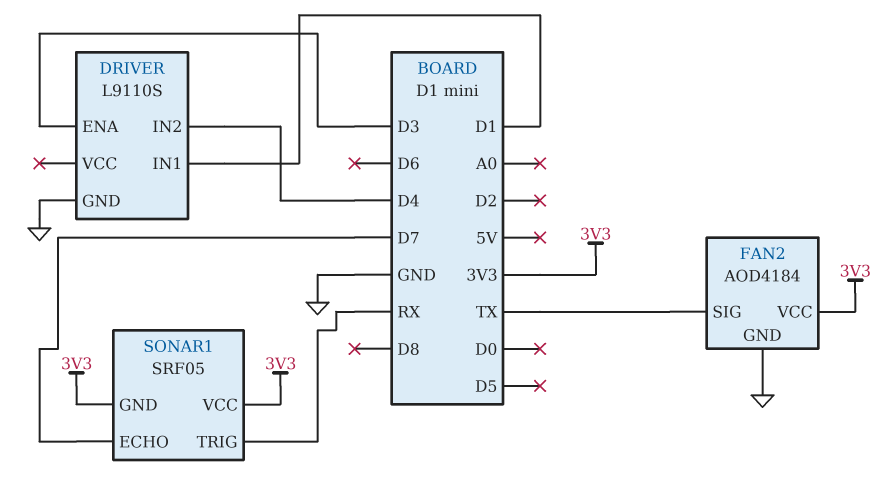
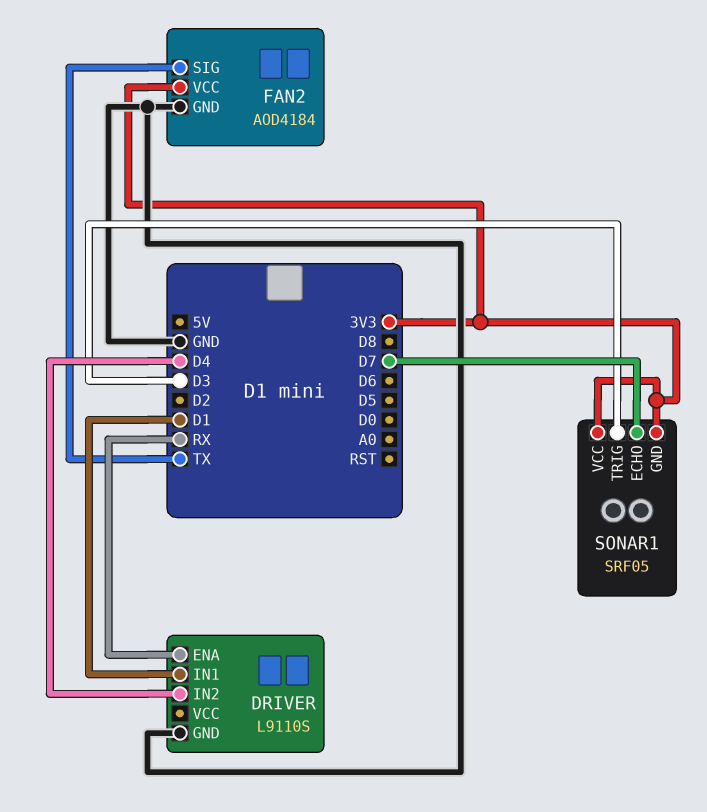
DRIVER pin ENA: D3 -> RX
SONAR1 pin TRIG: RX -> D3

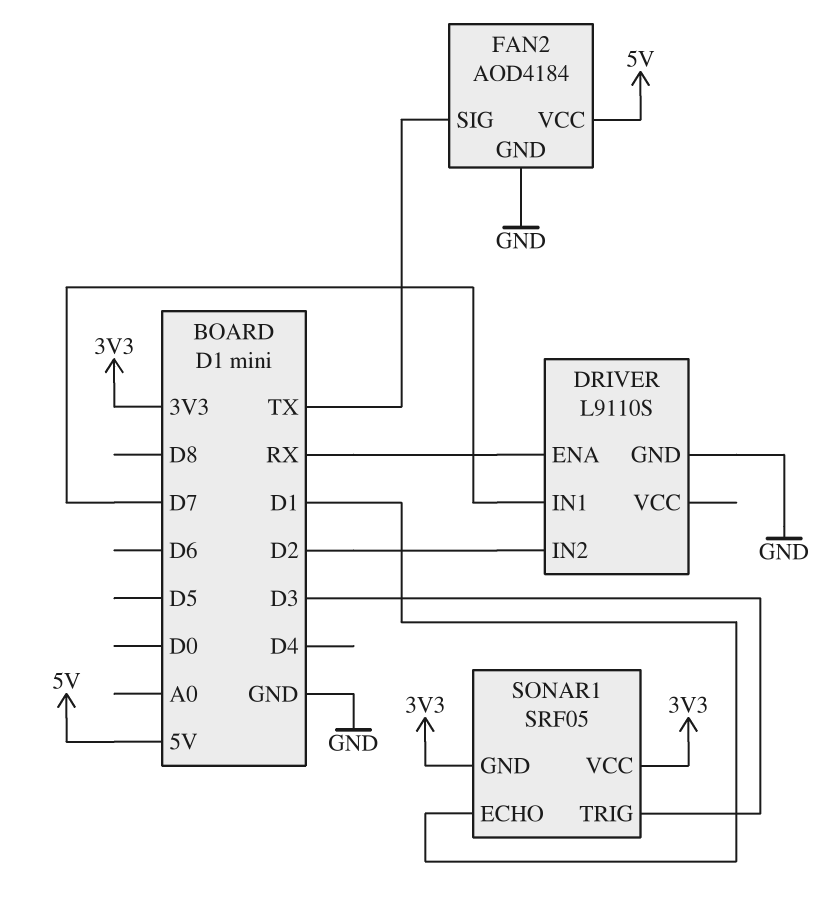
DRIVER pin IN1: D1 -> D7
DRIVER pin IN2: D4 -> D2
FAN2 pin VCC: 3V3 -> 5V
SONAR1 pin ECHO: D7 -> D1

